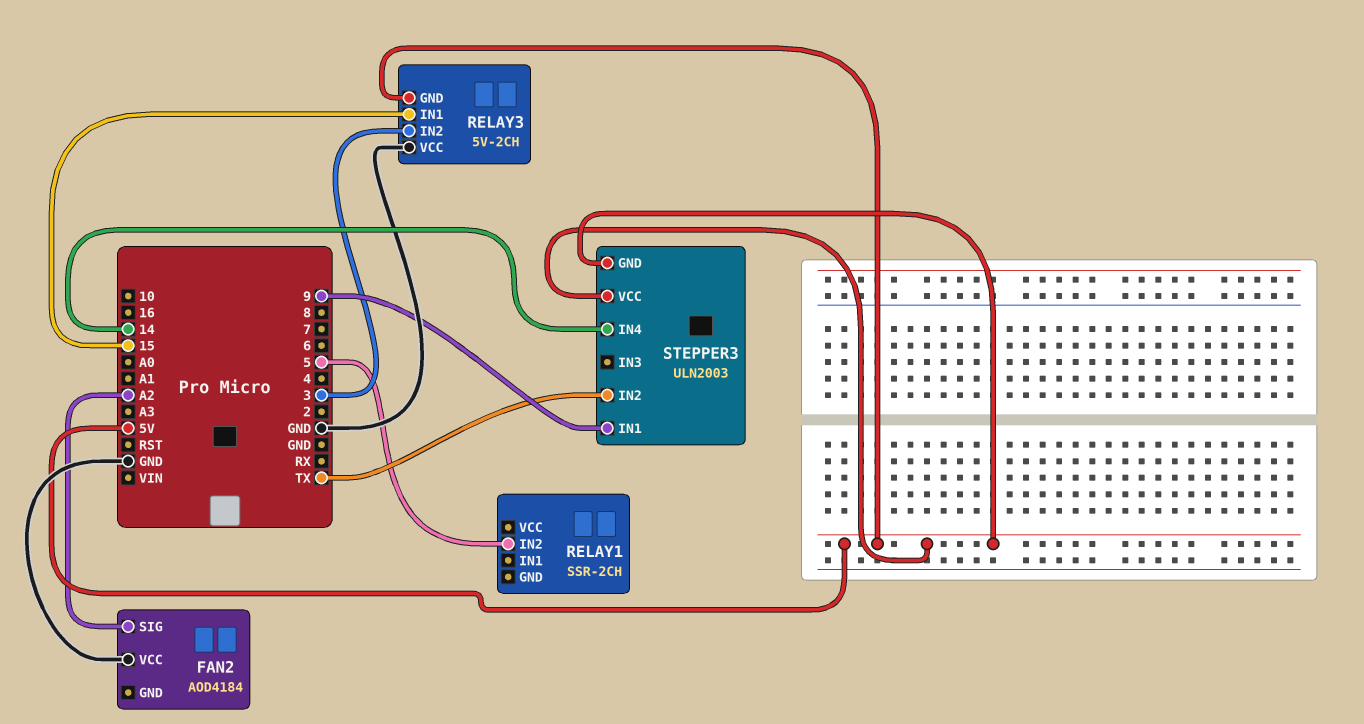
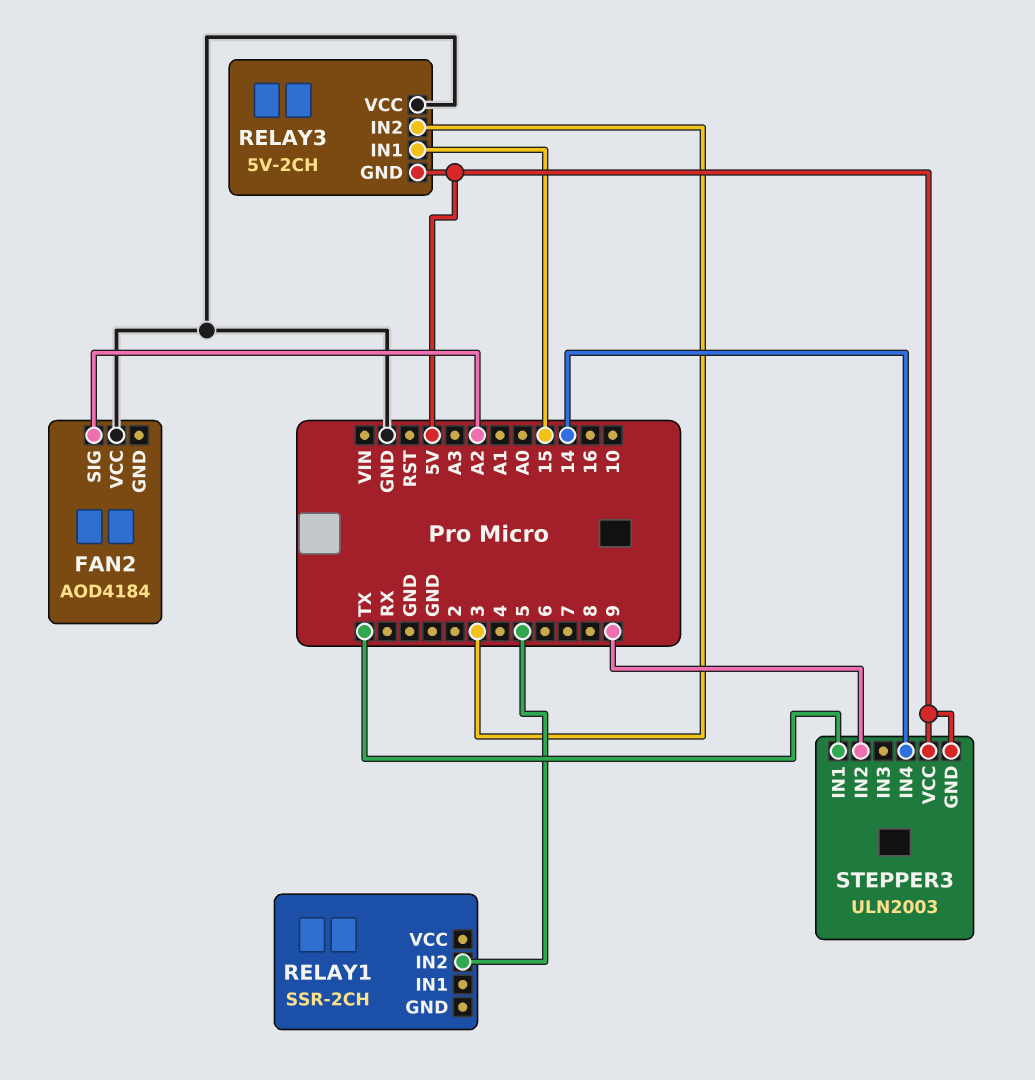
STEPPER3 pin IN1: 9 -> TX
STEPPER3 pin IN2: TX -> 9

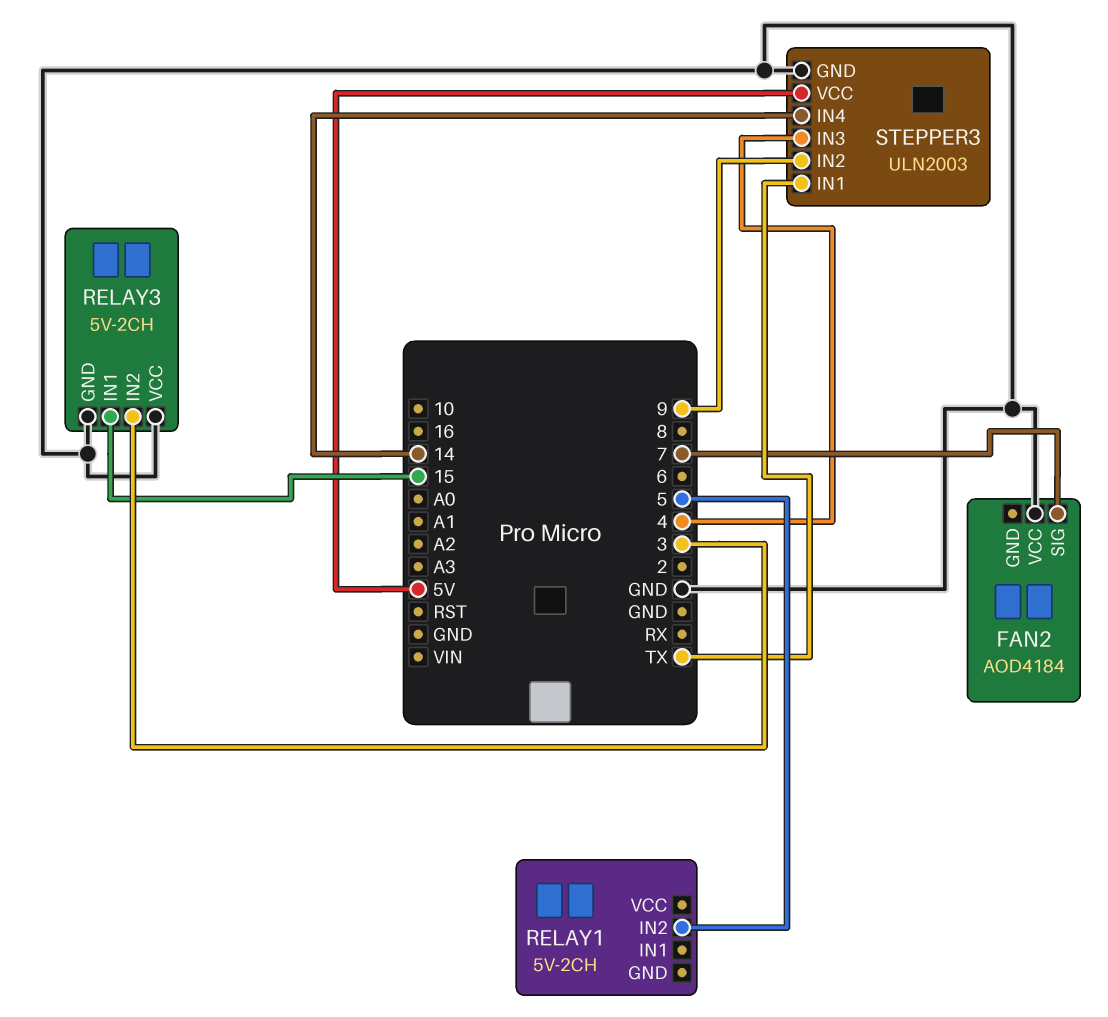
FAN2 pin SIG: A2 -> 7
RELAY1: SSR-2CH -> 5V-2CH
RELAY3 pin GND: 5V -> GND
STEPPER3 pin GND: 5V -> GND
STEPPER3 pin IN3: none -> 4

